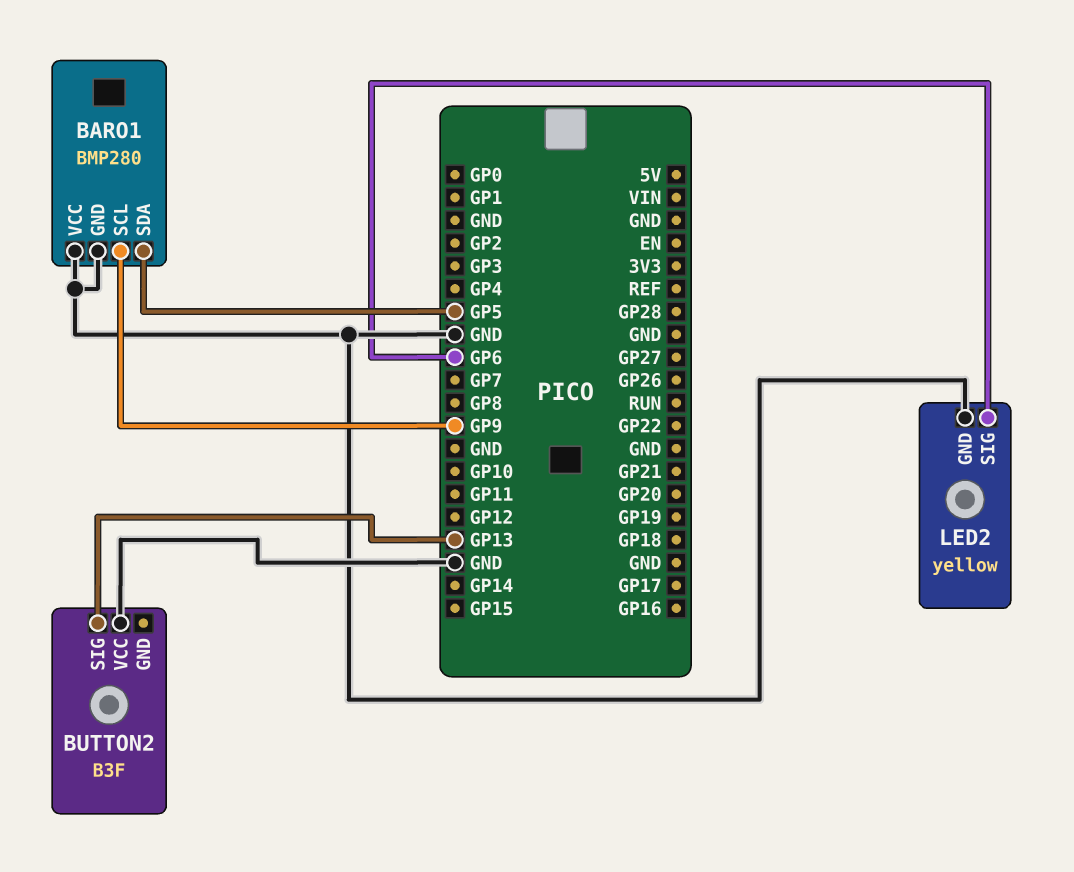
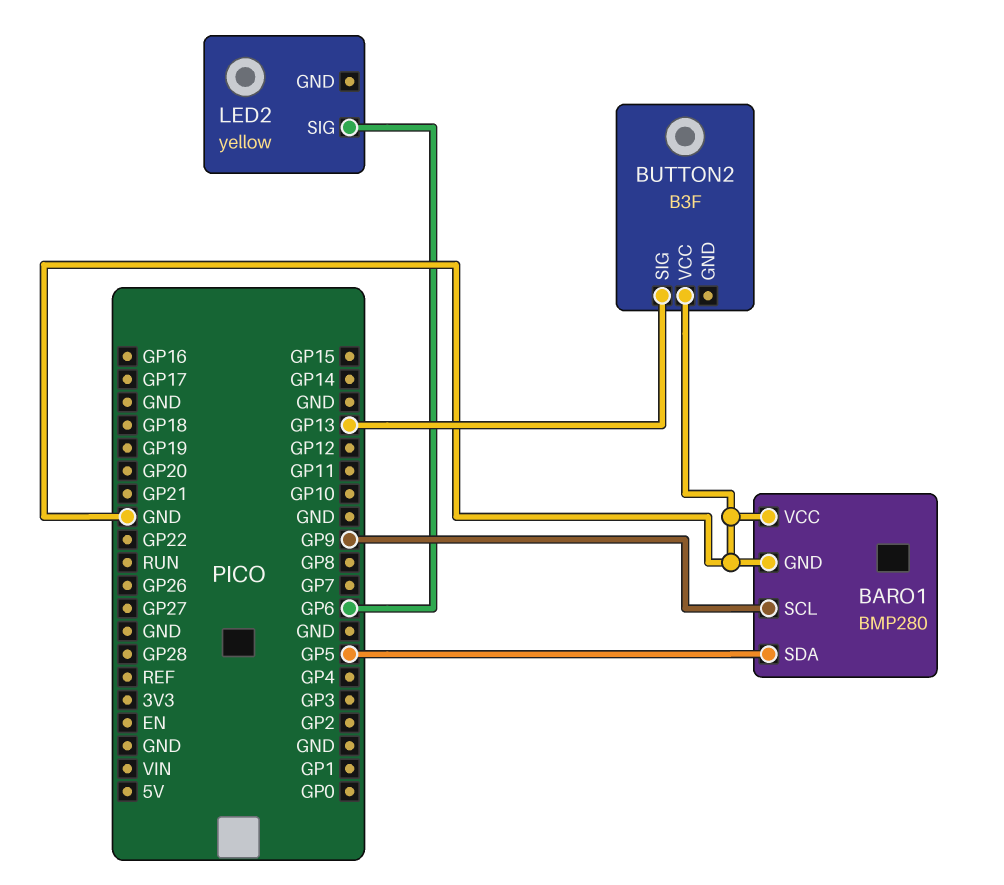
LED2 pin GND: GND -> none

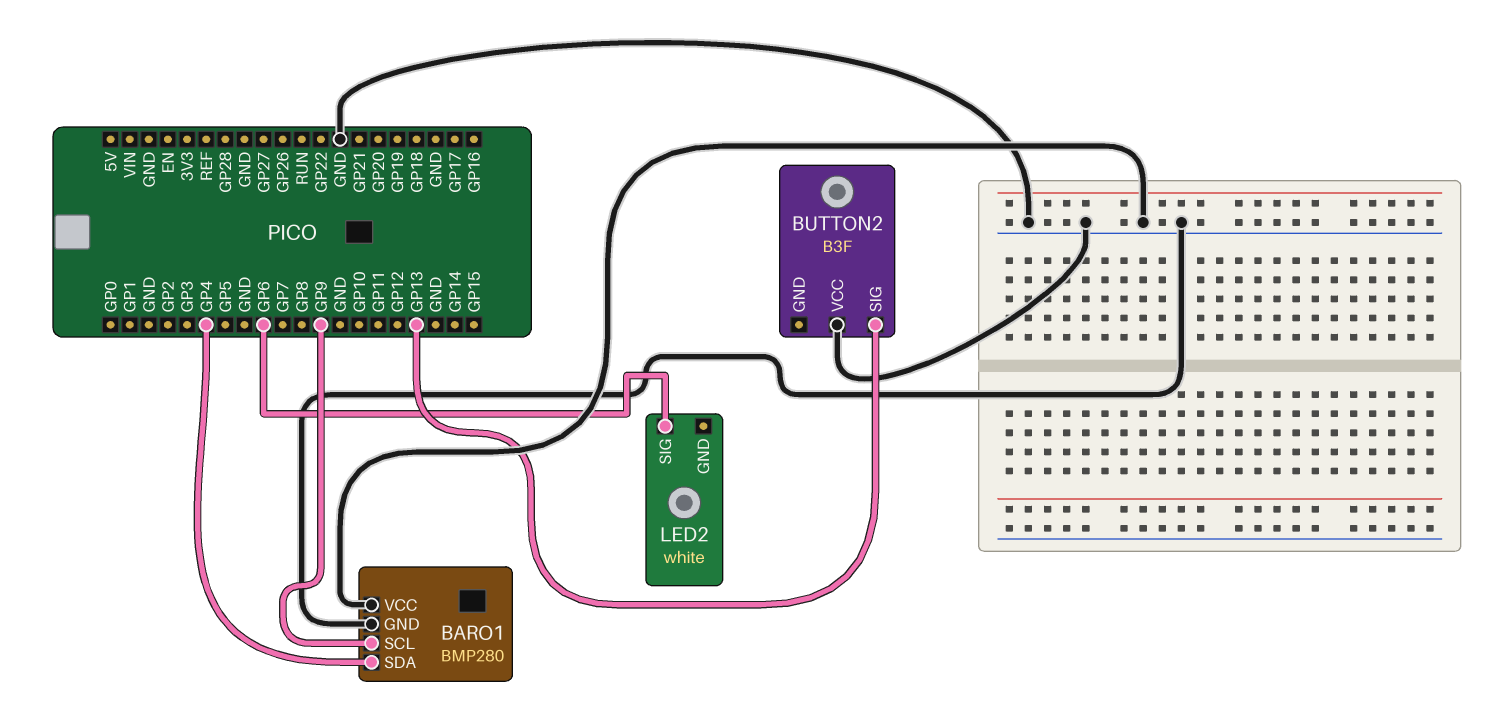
BARO1 pin SDA: GP5 -> GP4
LED2: yellow -> white

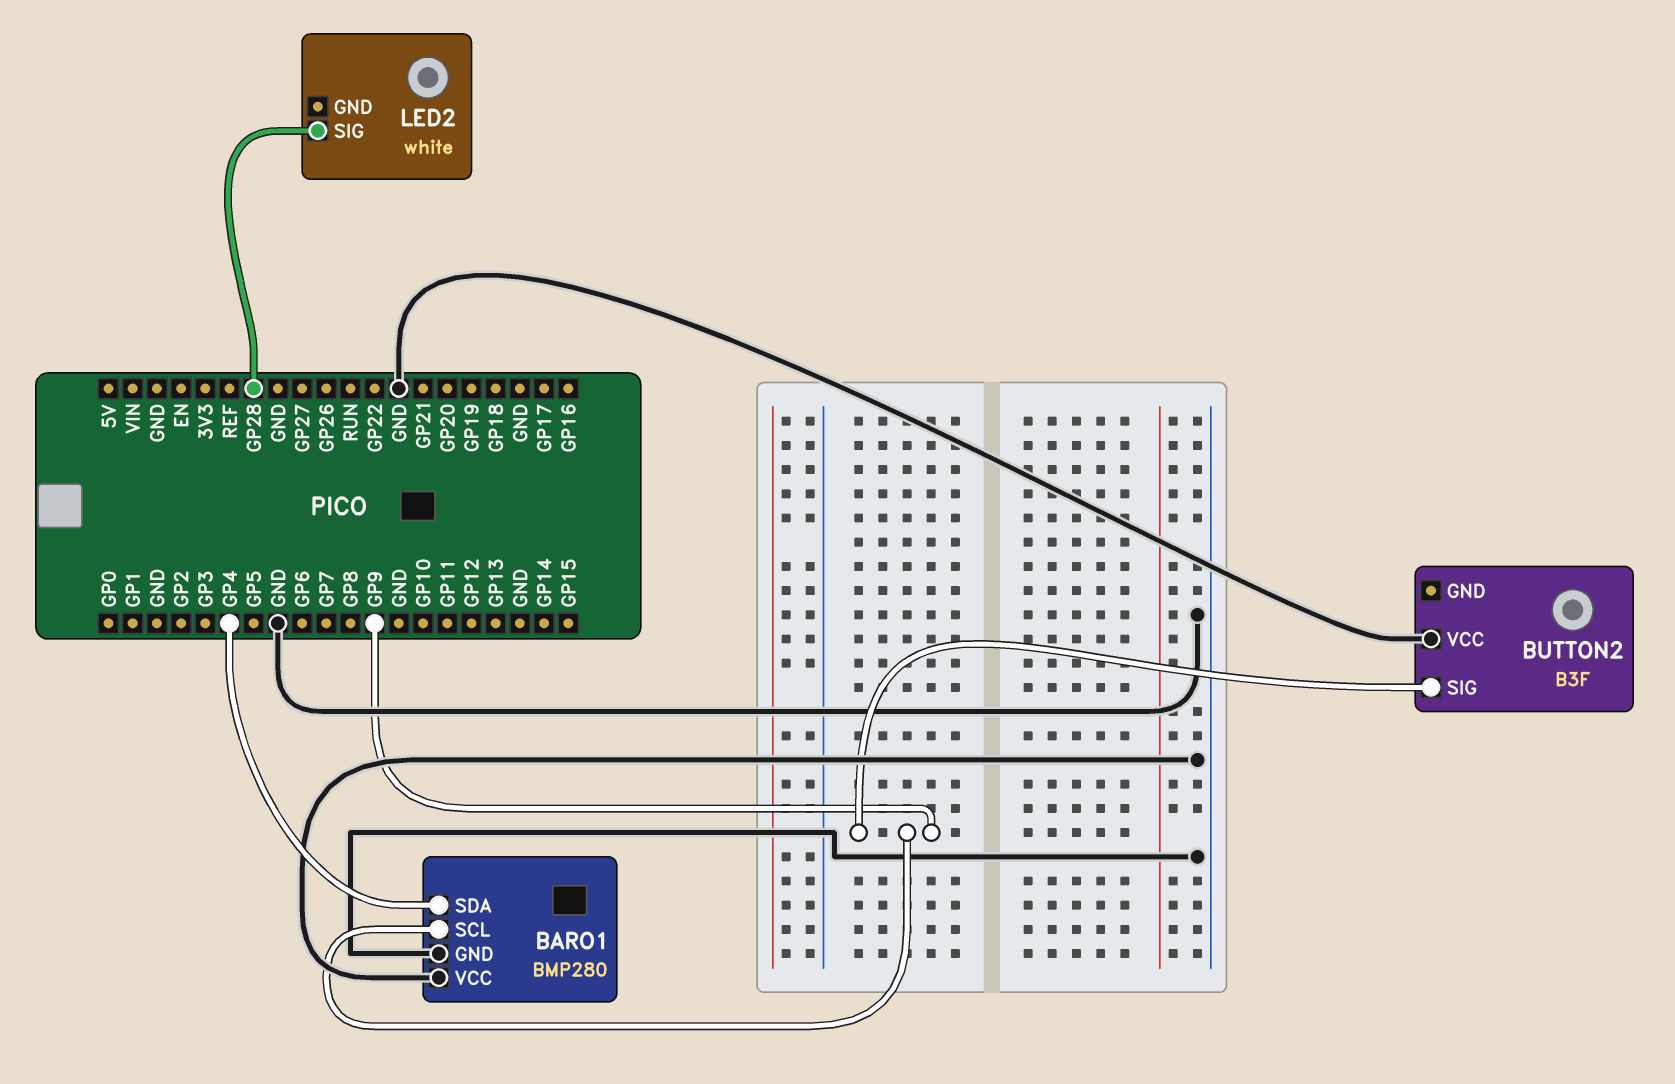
BUTTON2 pin SIG: GP13 -> GP9
LED2 pin SIG: GP6 -> GP28

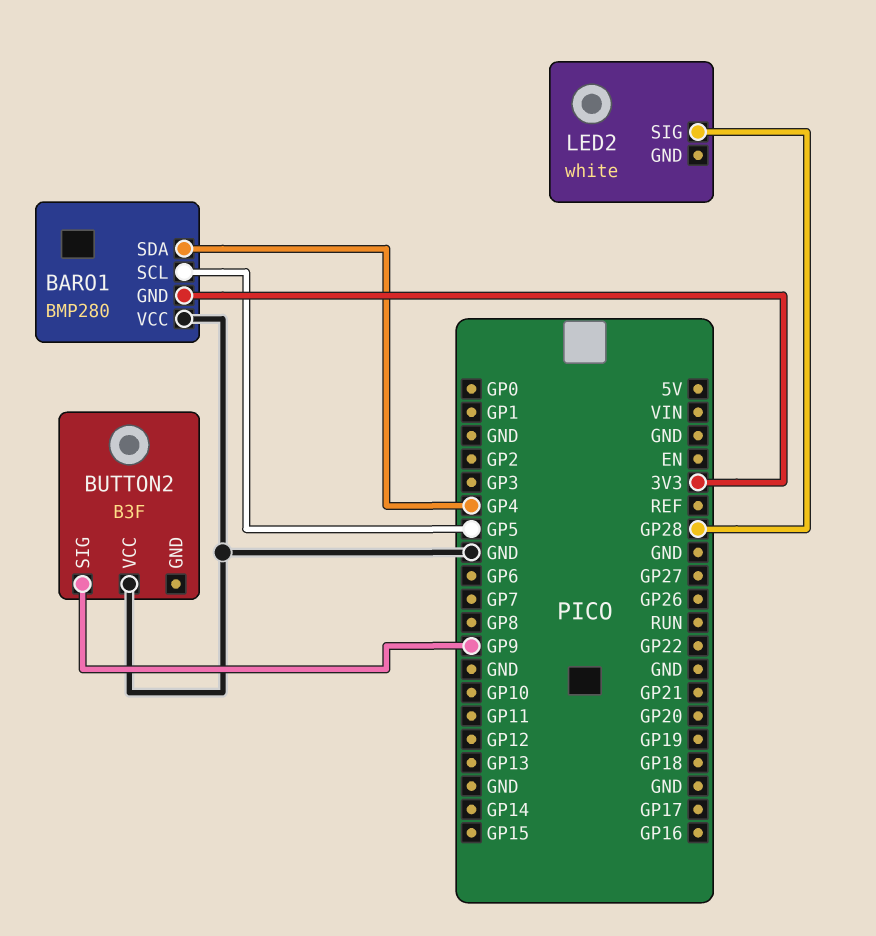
BARO1 pin GND: GND -> 3V3
BARO1 pin SCL: GP9 -> GP5

